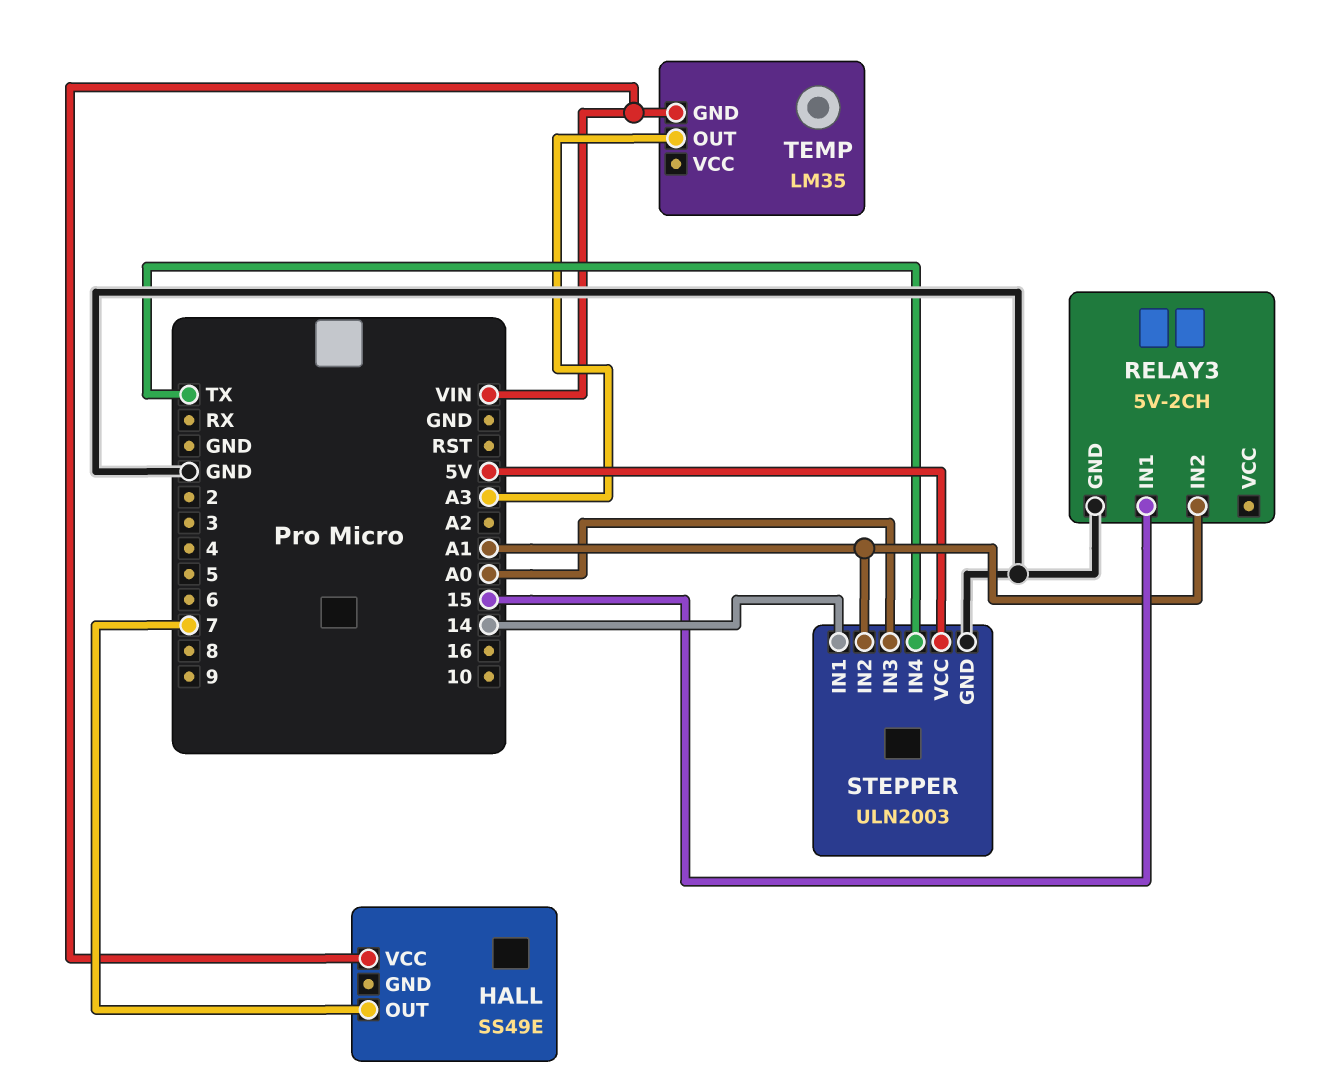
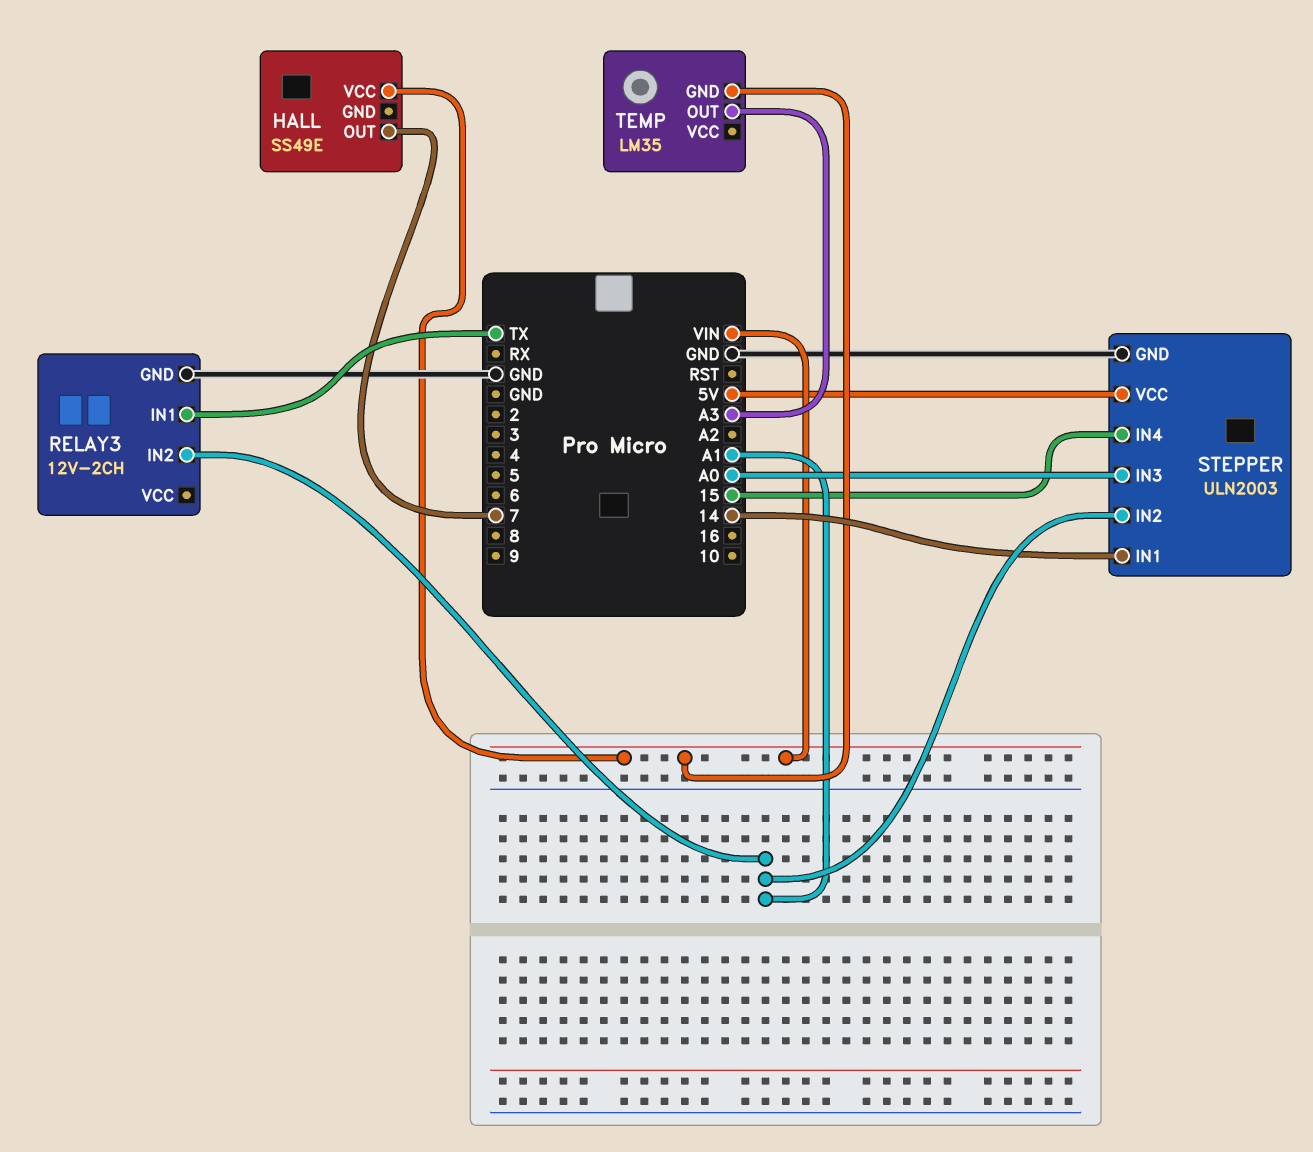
RELAY3: 5V-2CH -> 12V-2CH
RELAY3 pin IN1: 15 -> TX
STEPPER pin IN4: TX -> 15

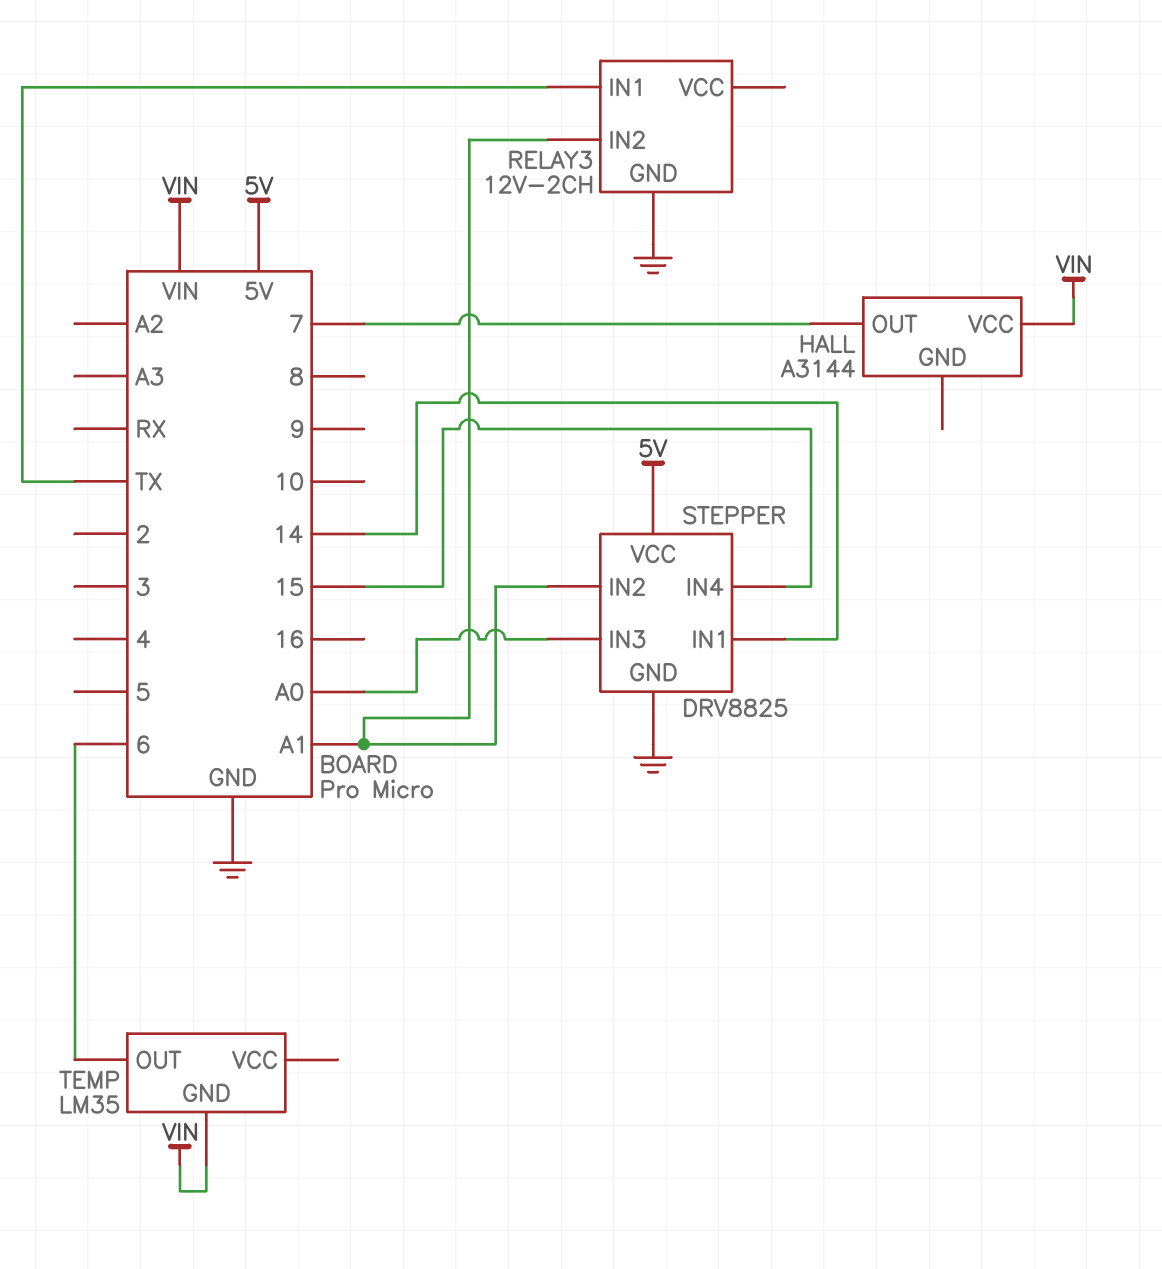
HALL: SS49E -> A3144
STEPPER: ULN2003 -> DRV8825
TEMP pin OUT: A3 -> 6

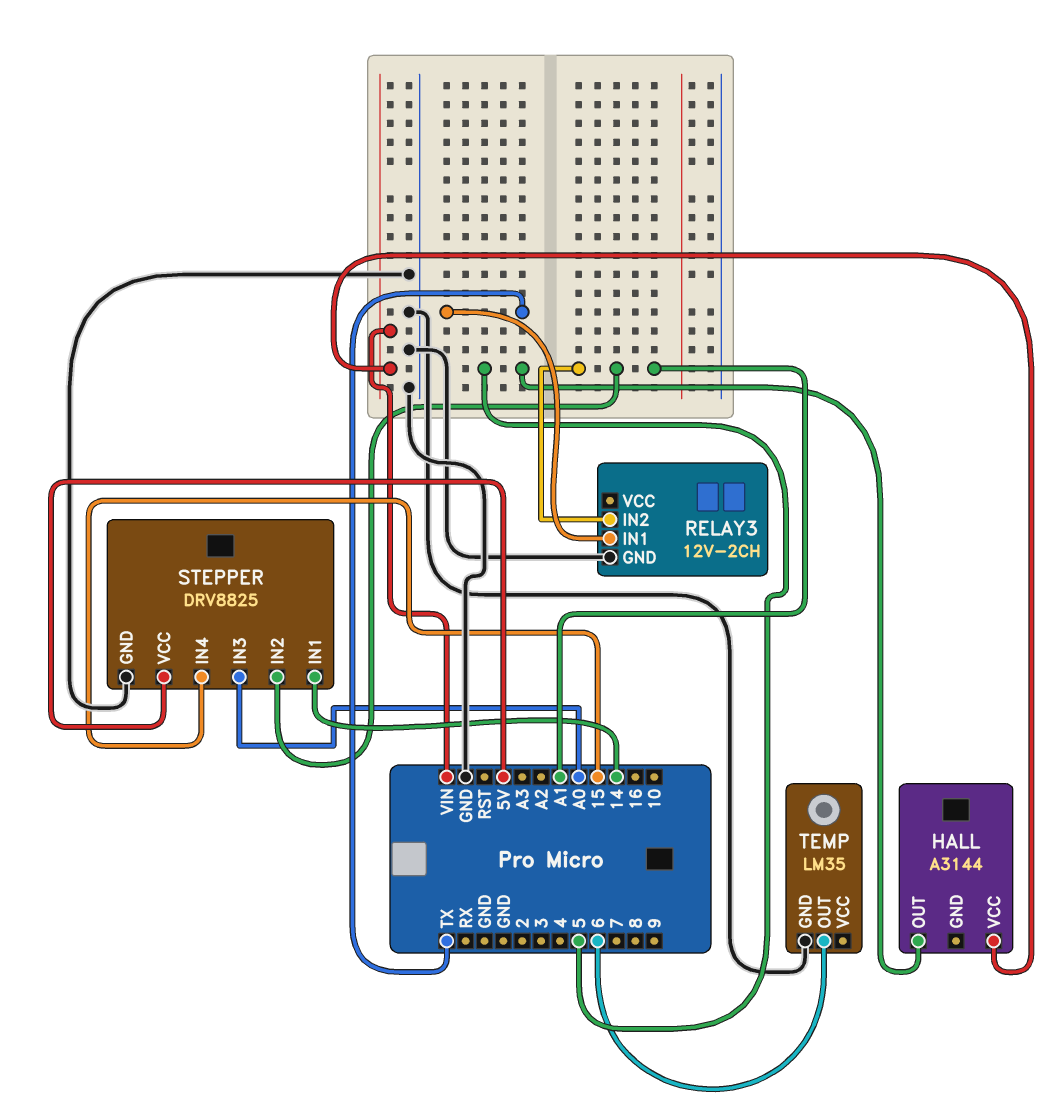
HALL pin OUT: 7 -> 5
TEMP pin GND: VIN -> GND

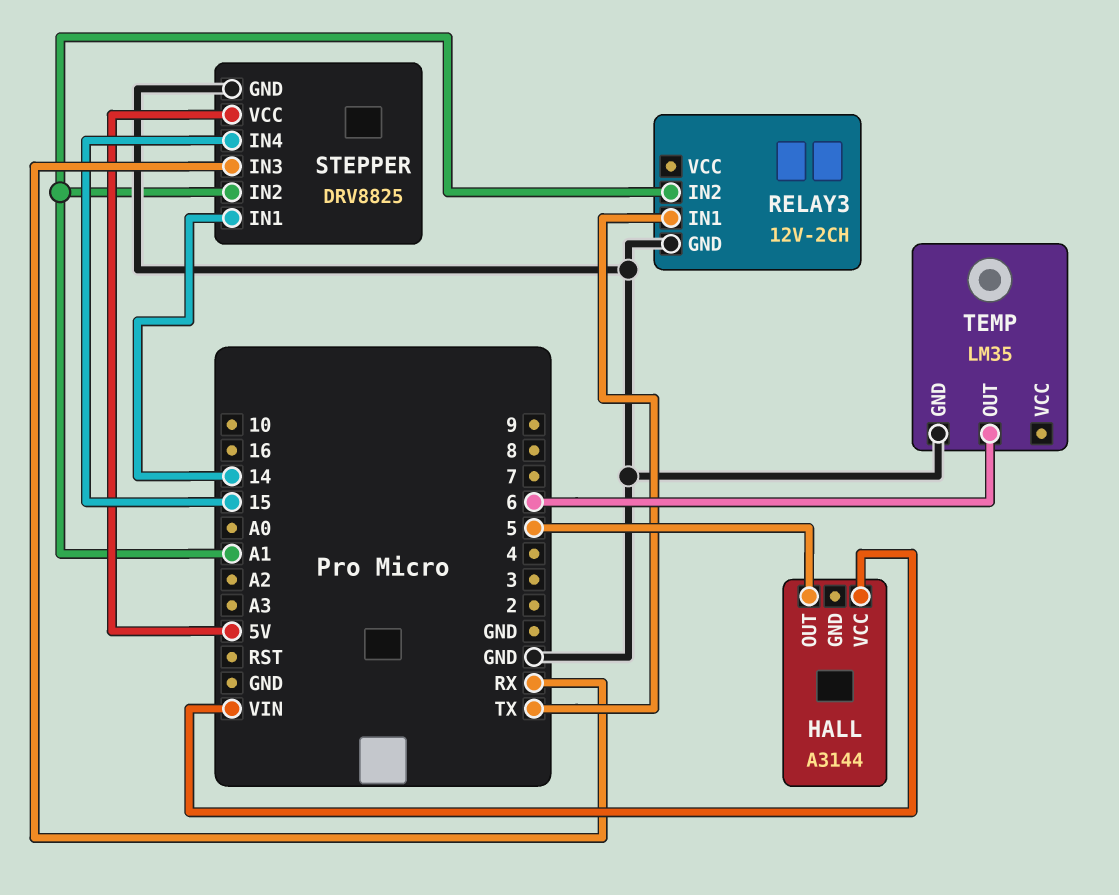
STEPPER pin IN3: A0 -> RX

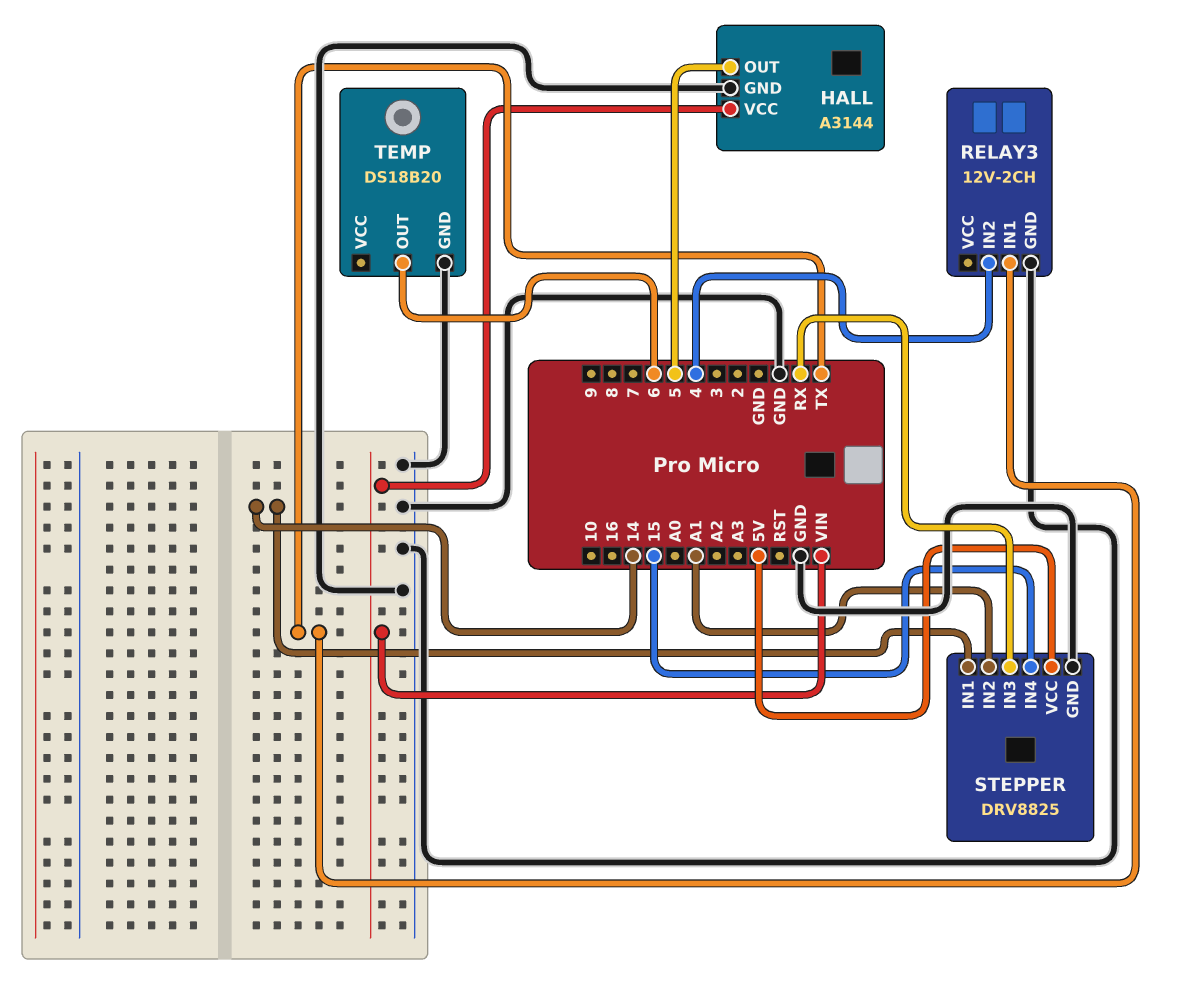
HALL pin GND: none -> GND
RELAY3 pin IN2: A1 -> 4
TEMP: LM35 -> DS18B20

